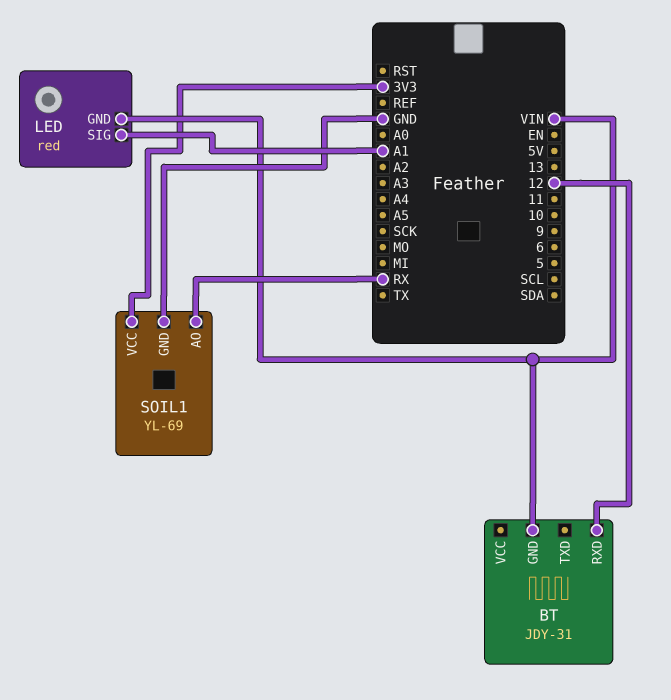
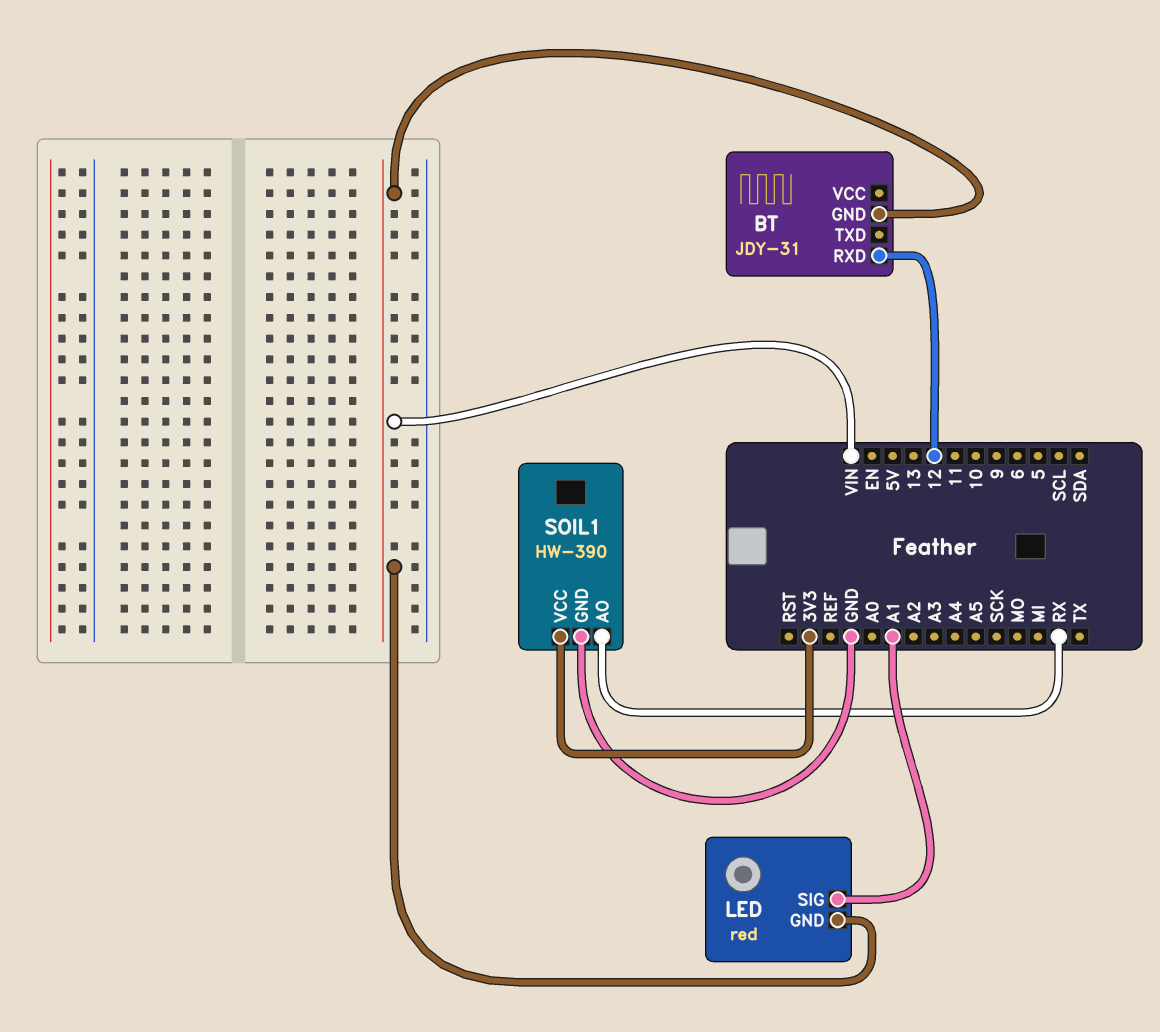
SOIL1: YL-69 -> HW-390

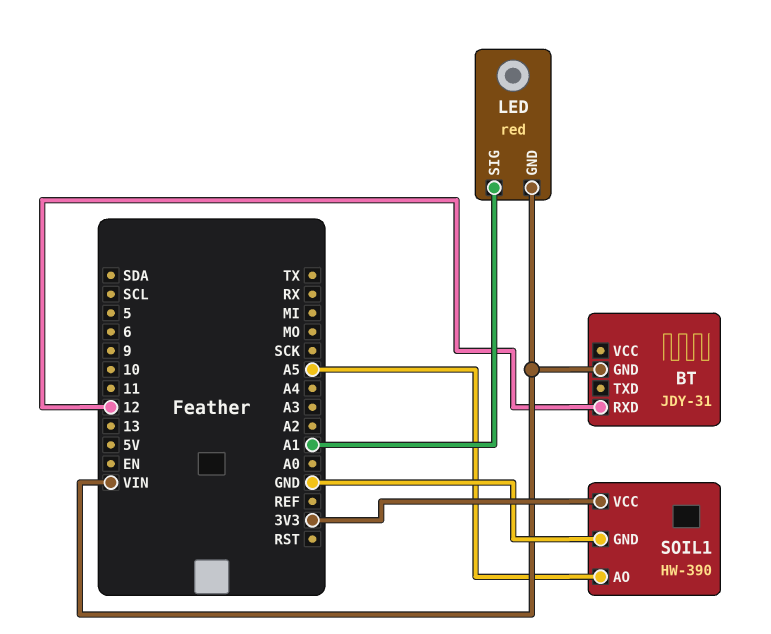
SOIL1 pin AO: RX -> A5

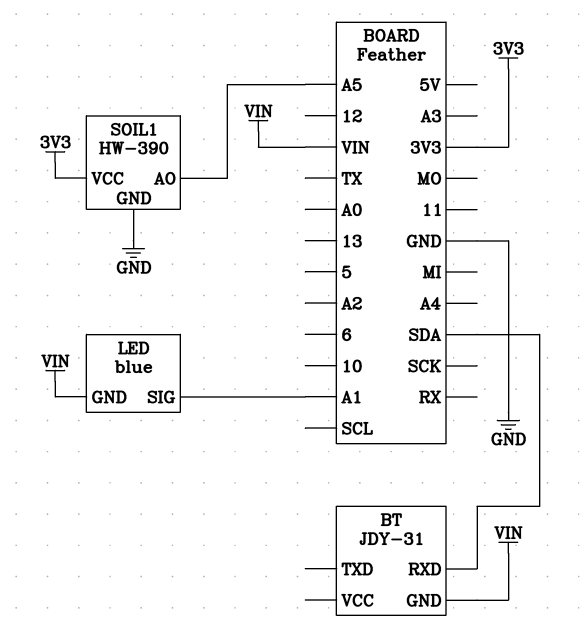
BT pin RXD: 12 -> SDA
LED: red -> blue

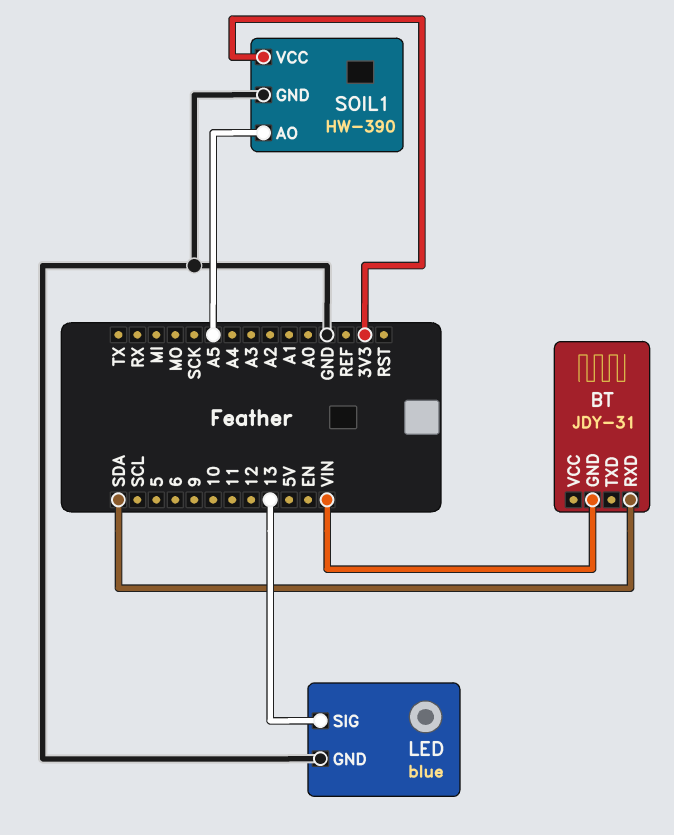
LED pin GND: VIN -> GND
LED pin SIG: A1 -> 13

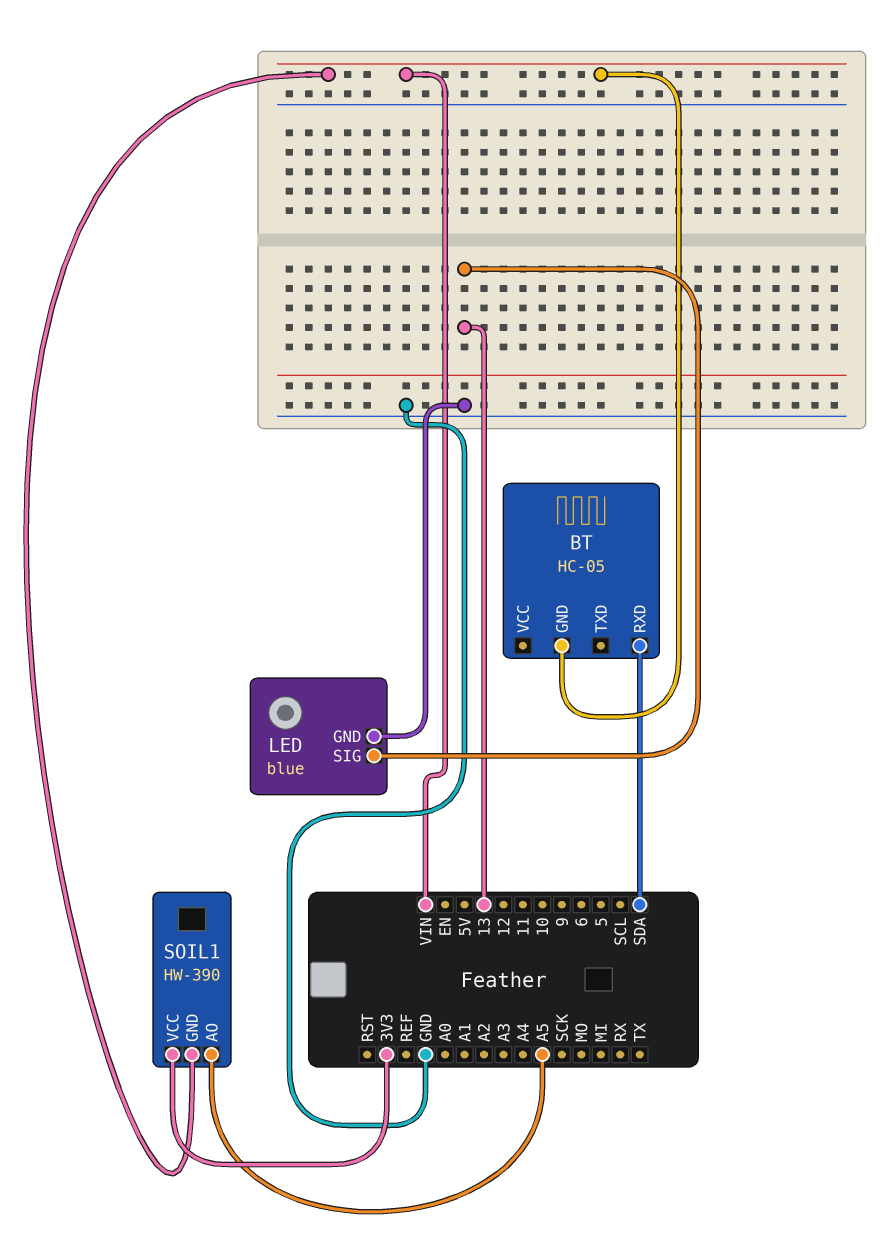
BT: JDY-31 -> HC-05
SOIL1 pin GND: GND -> VIN

